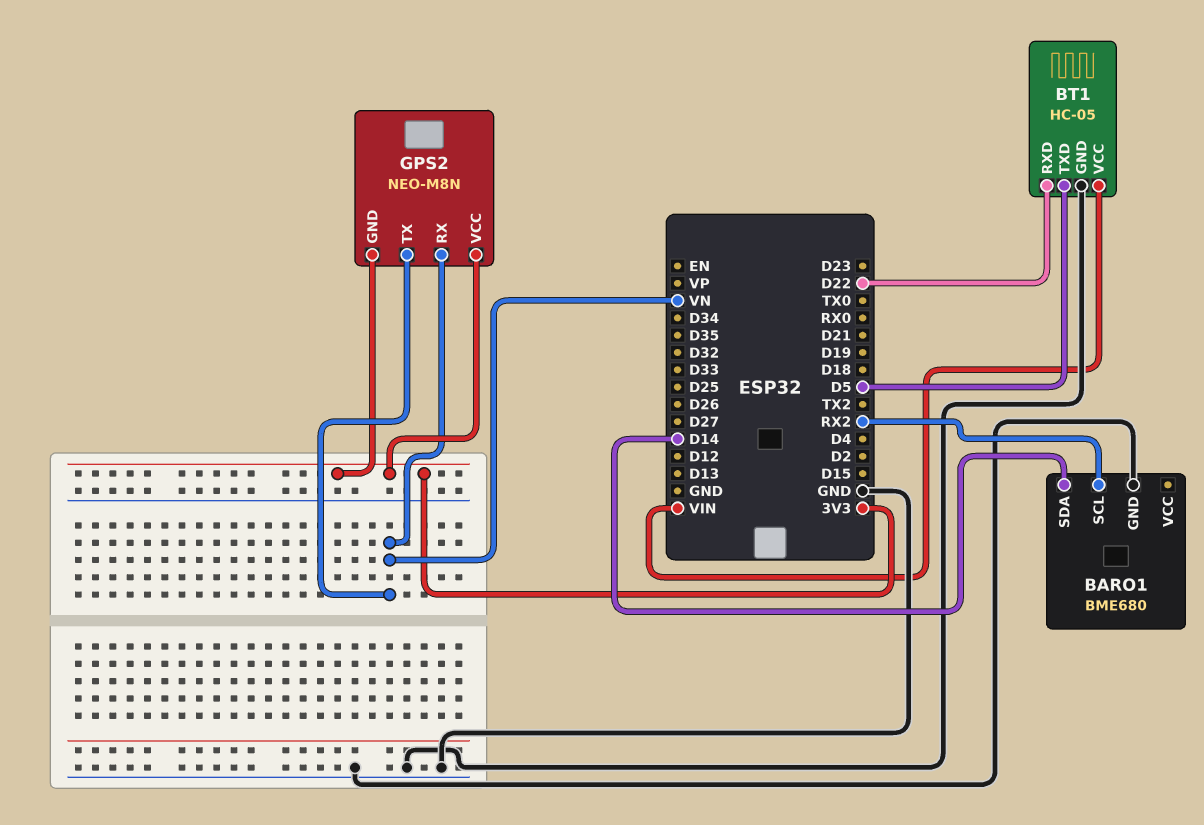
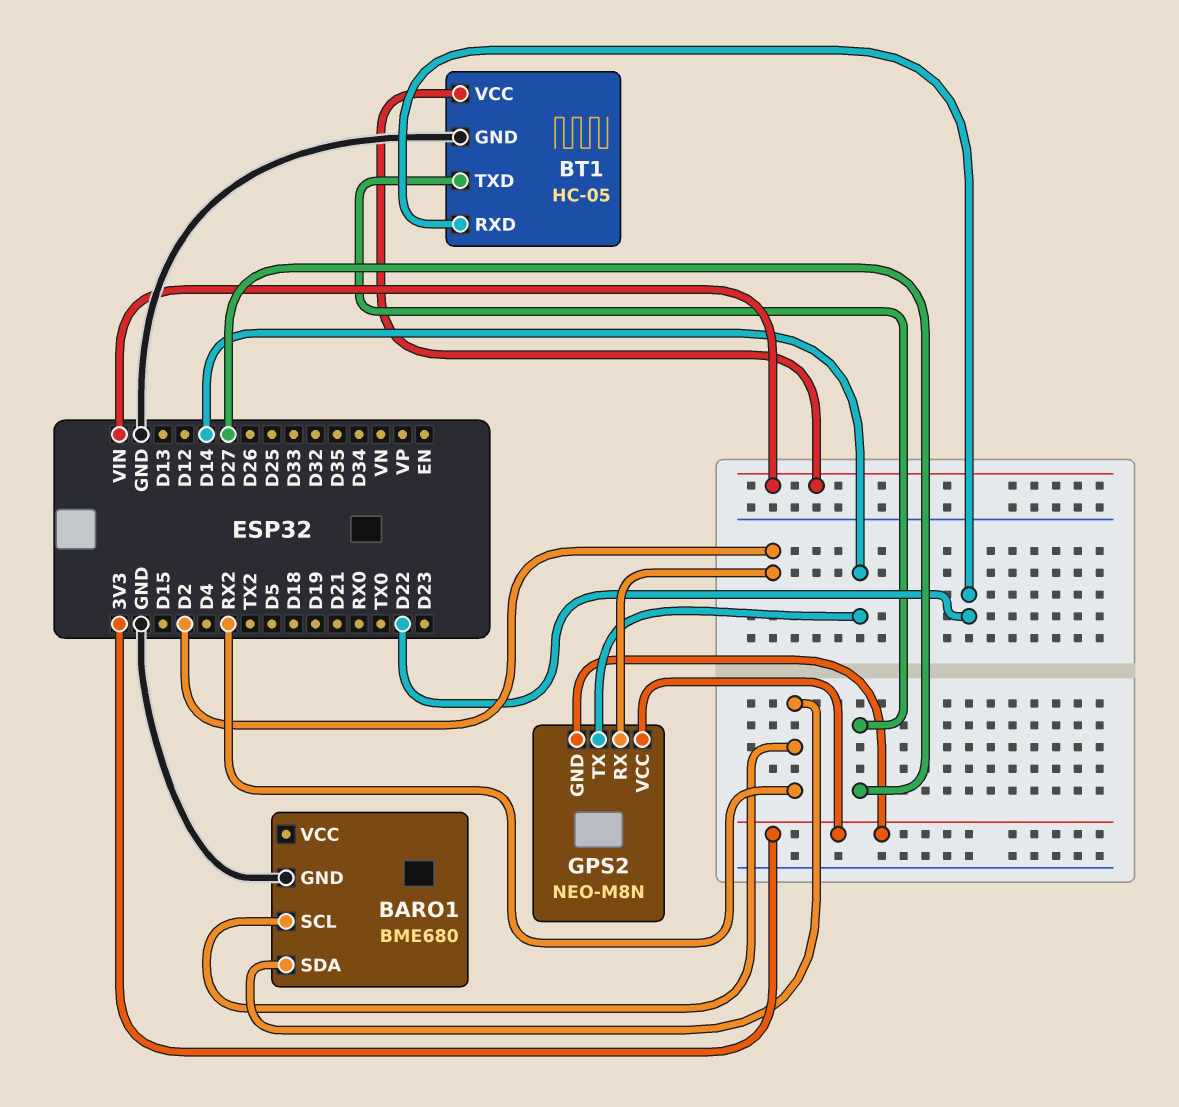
BARO1 pin SDA: D14 -> RX2
BT1 pin TXD: D5 -> D27
GPS2 pin RX: VN -> D2
GPS2 pin TX: VN -> D14

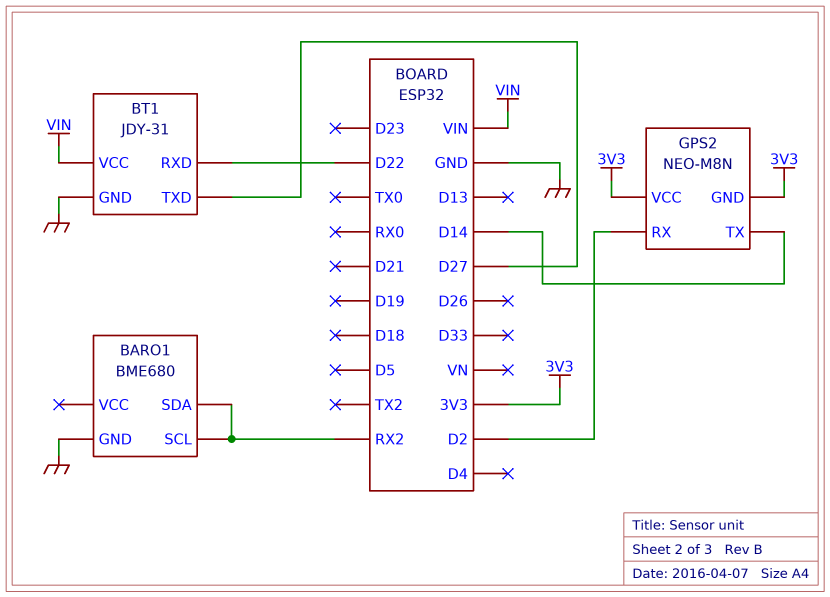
BT1: HC-05 -> JDY-31

